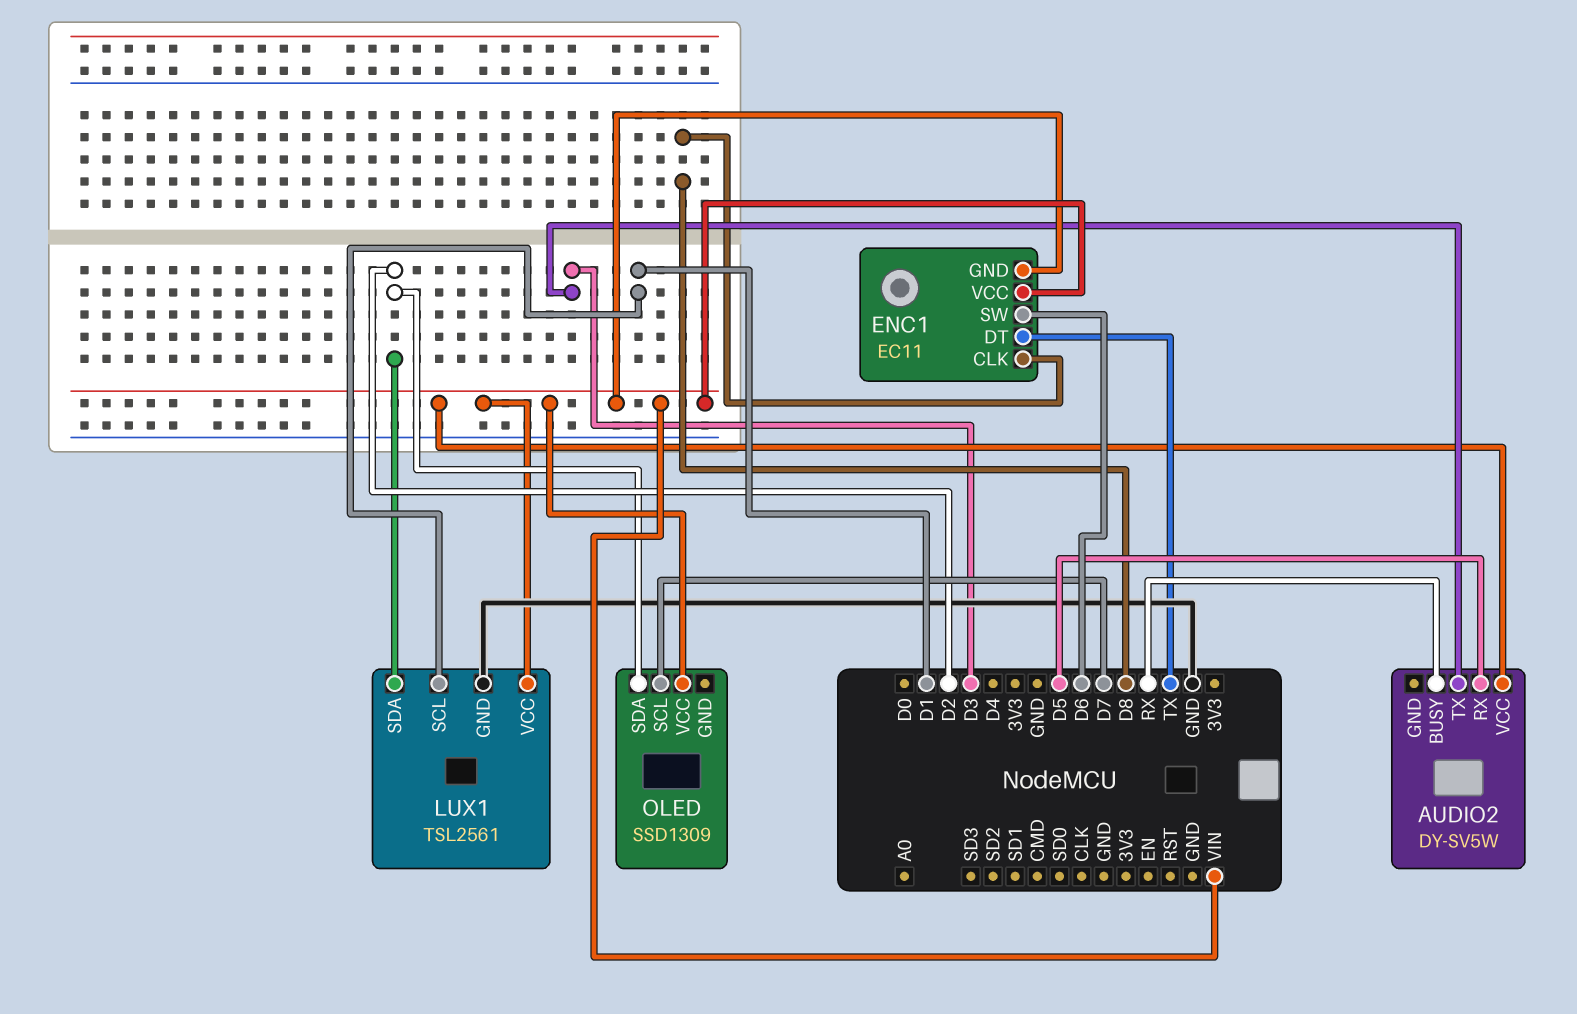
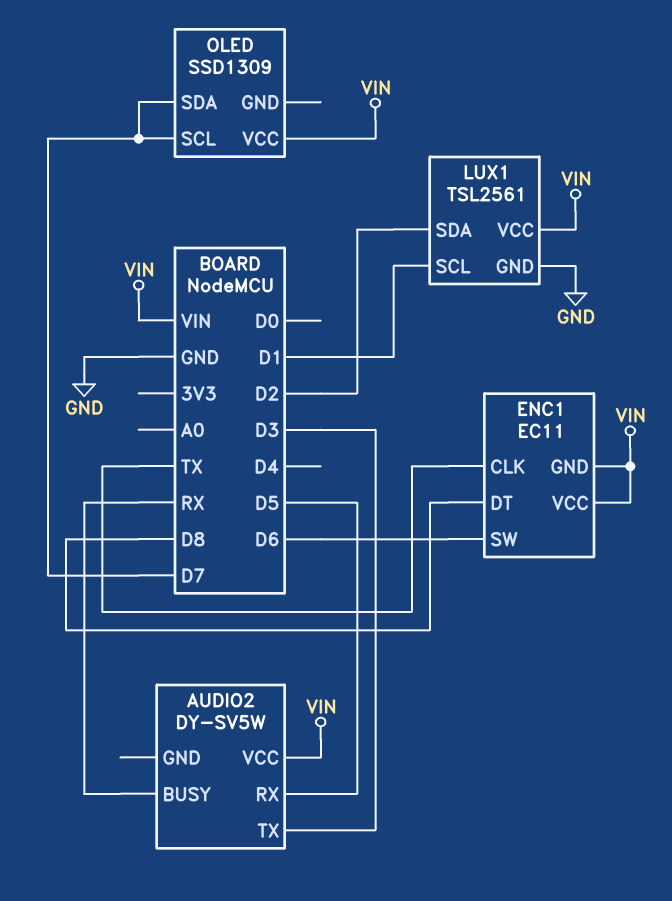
ENC1 pin CLK: D8 -> TX
ENC1 pin DT: TX -> D8
OLED pin SDA: D2 -> D7

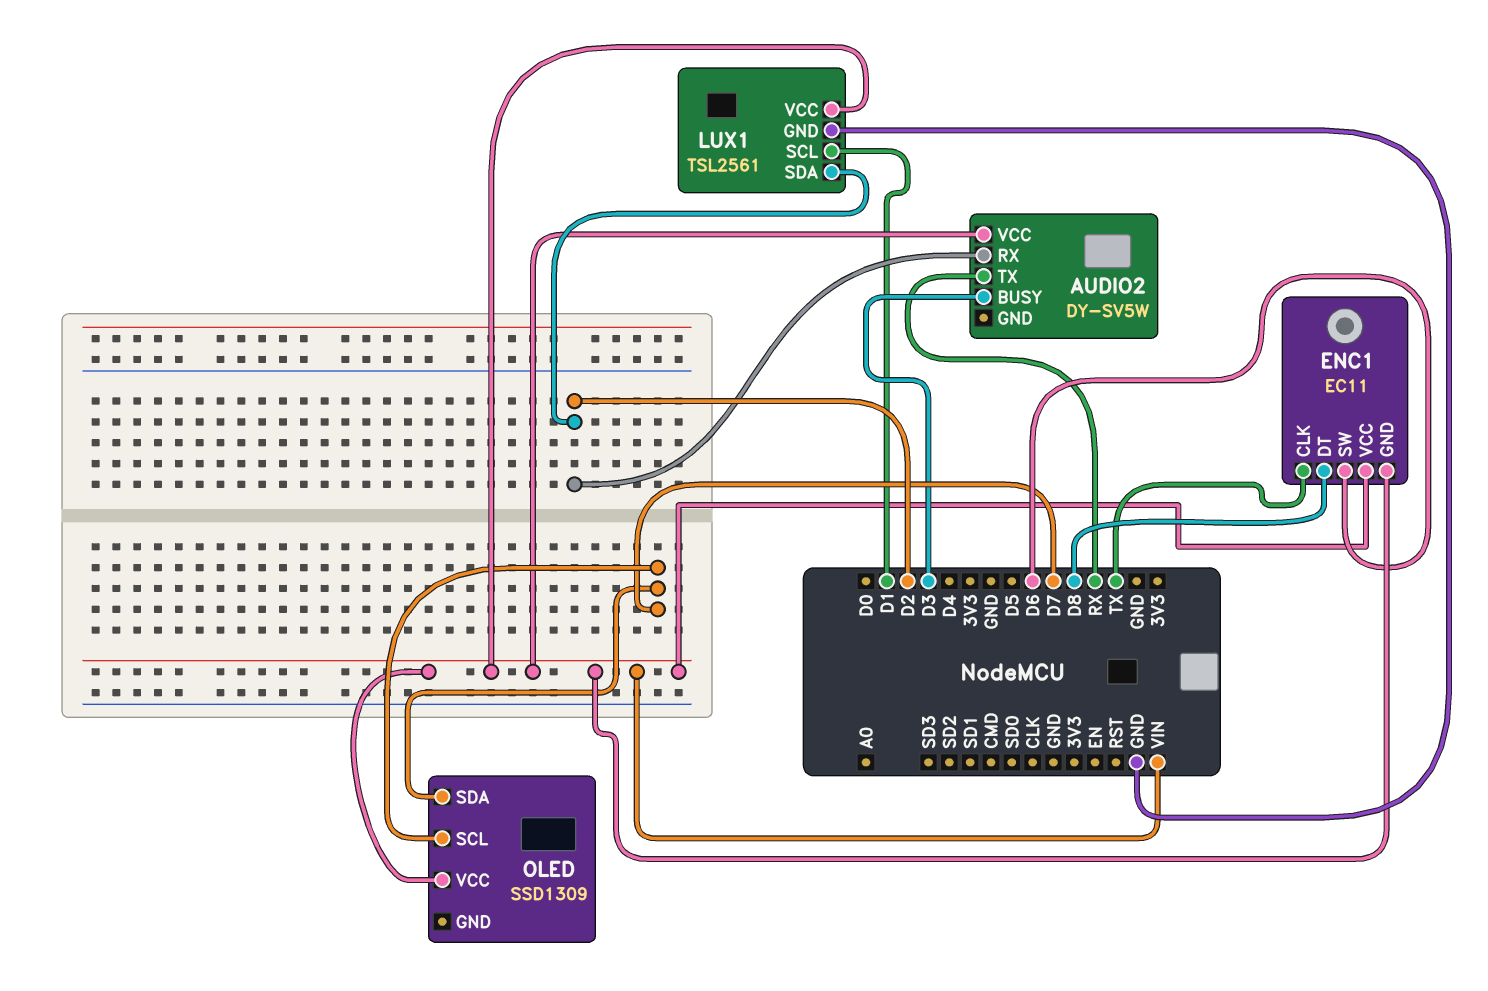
AUDIO2 pin BUSY: RX -> D3
AUDIO2 pin RX: D5 -> D2
AUDIO2 pin TX: D3 -> RX

